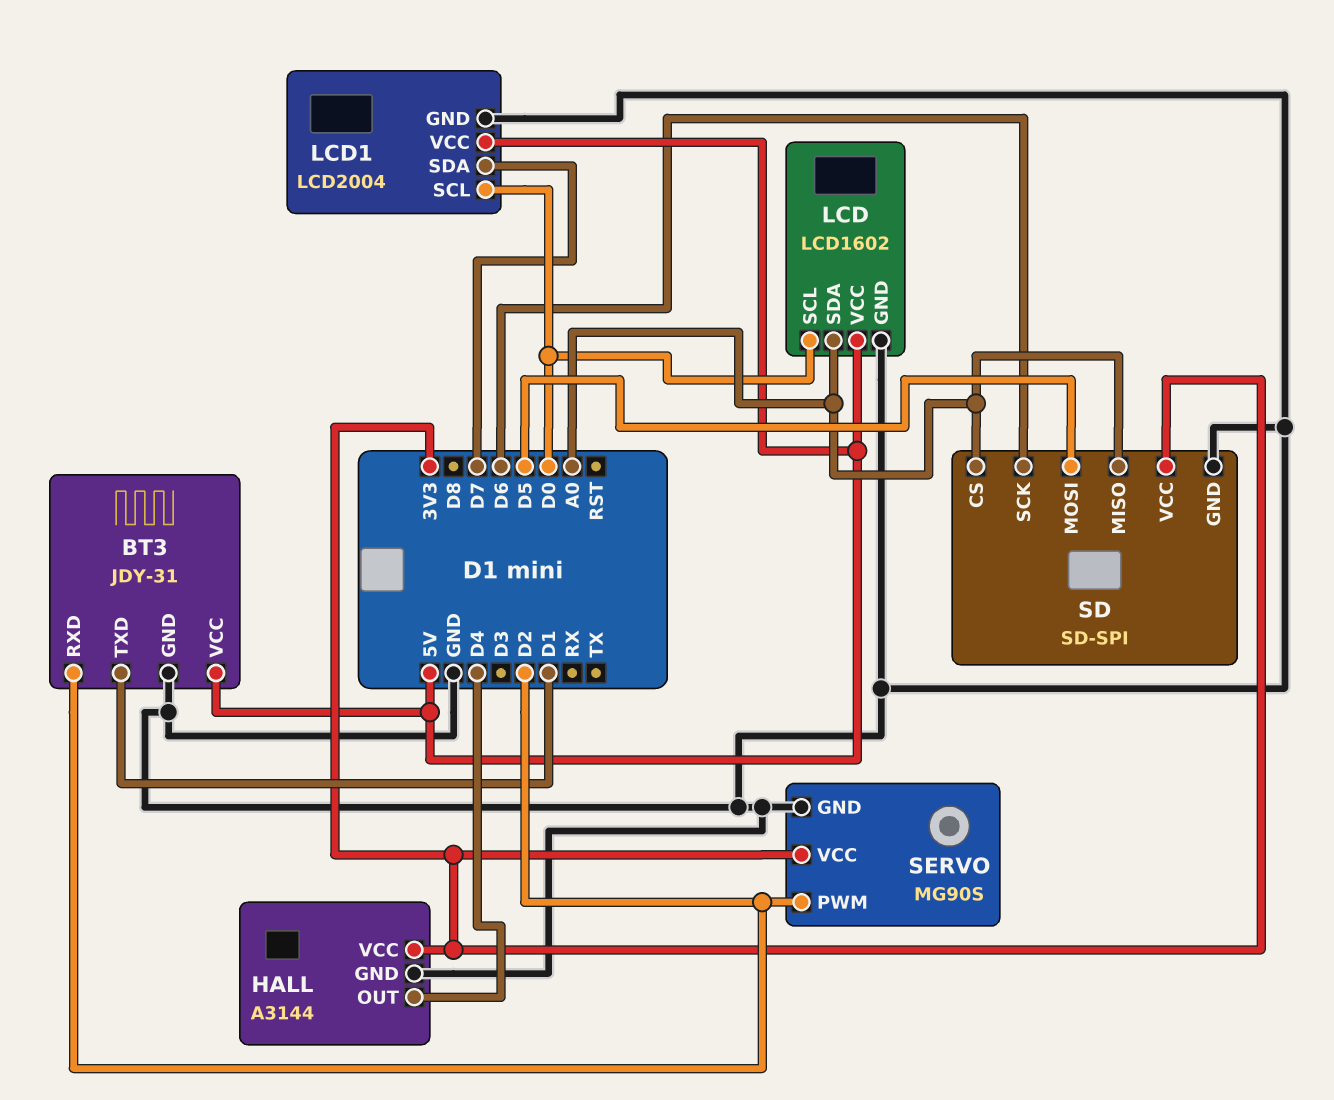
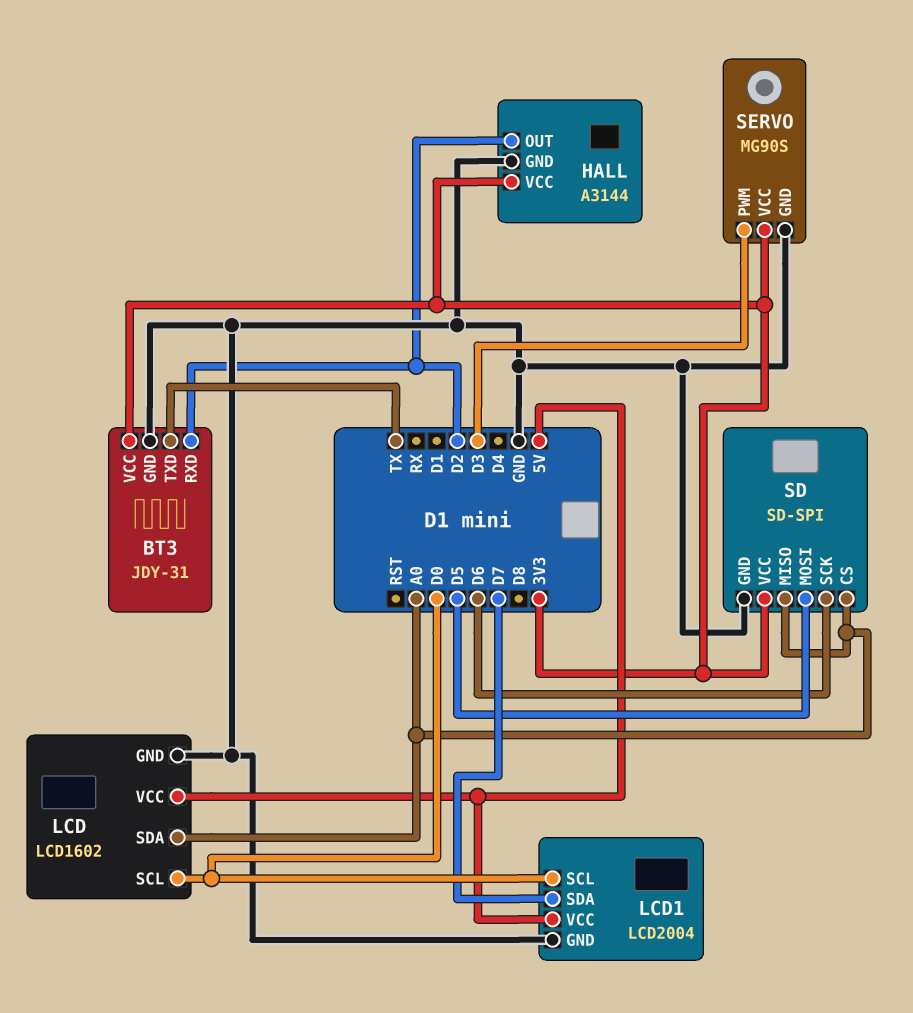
BT3 pin TXD: D1 -> TX
BT3 pin VCC: 5V -> 3V3
HALL pin OUT: D4 -> D2
SERVO pin PWM: D2 -> D3

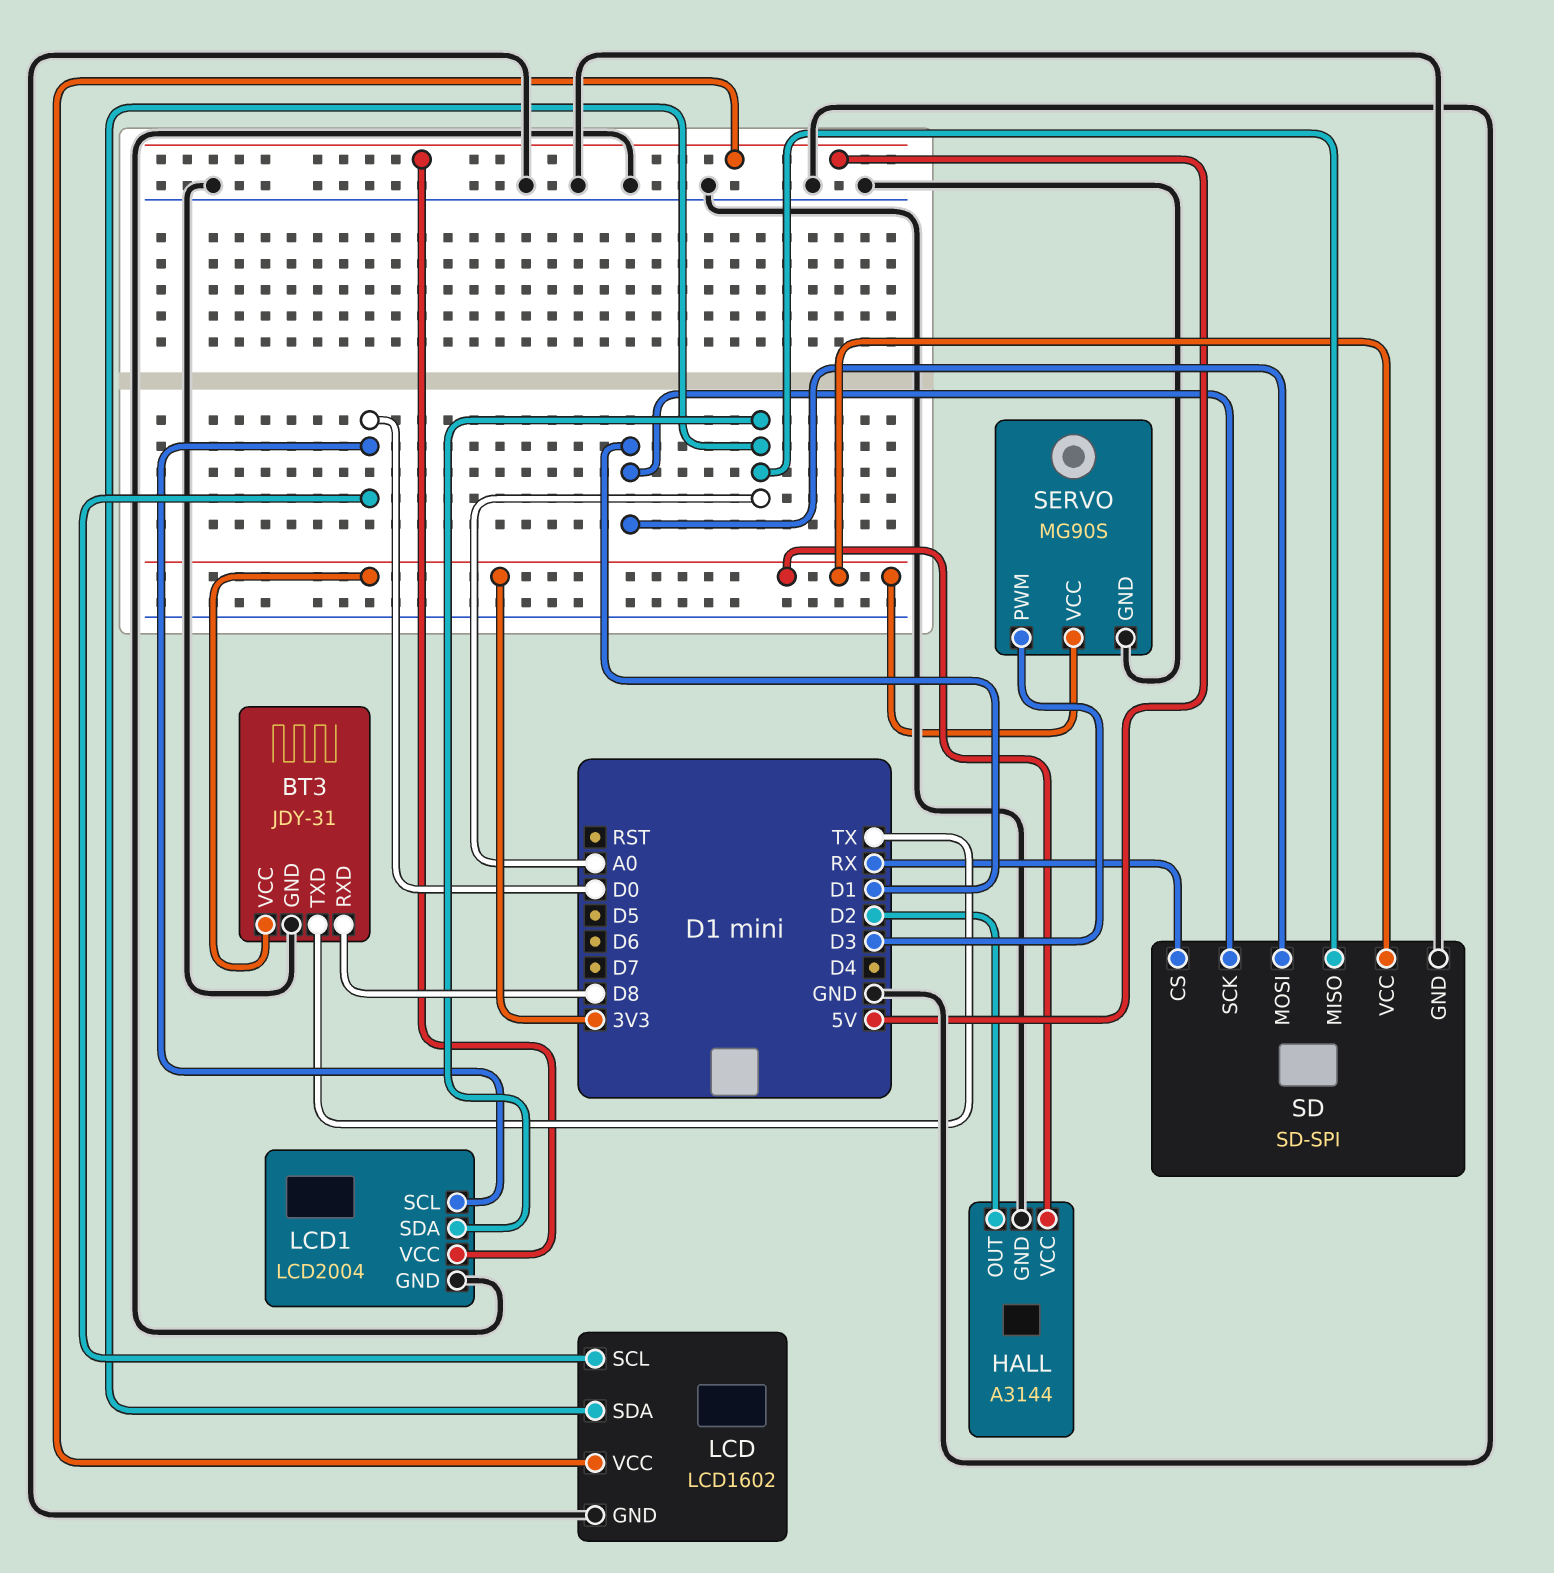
BT3 pin RXD: D2 -> D8
LCD1 pin SDA: D7 -> A0
SD pin CS: A0 -> RX
SD pin MOSI: D5 -> D1
SD pin SCK: D6 -> D1

